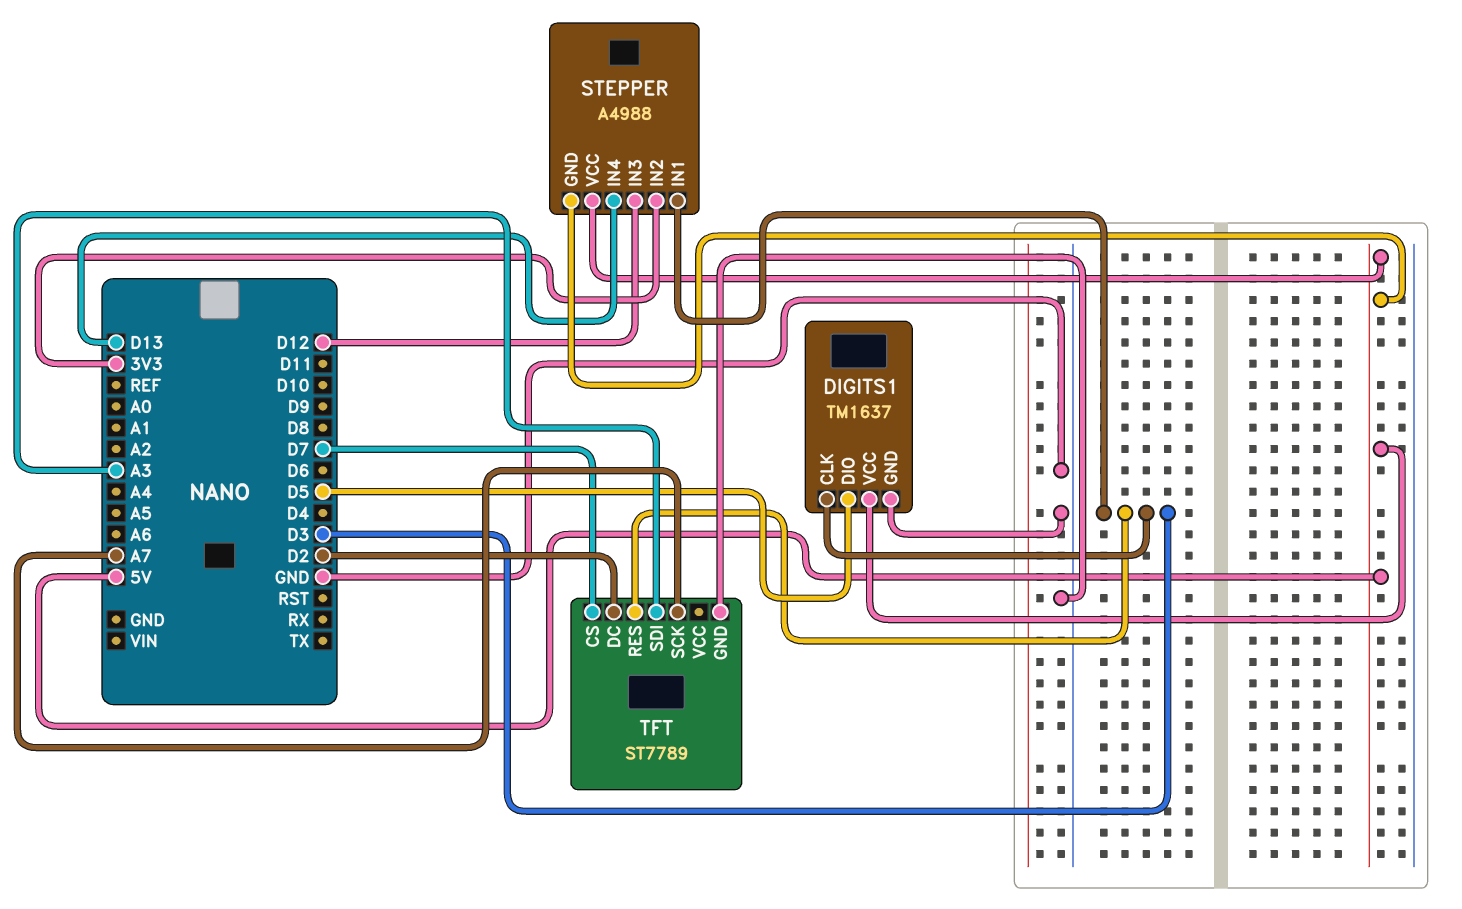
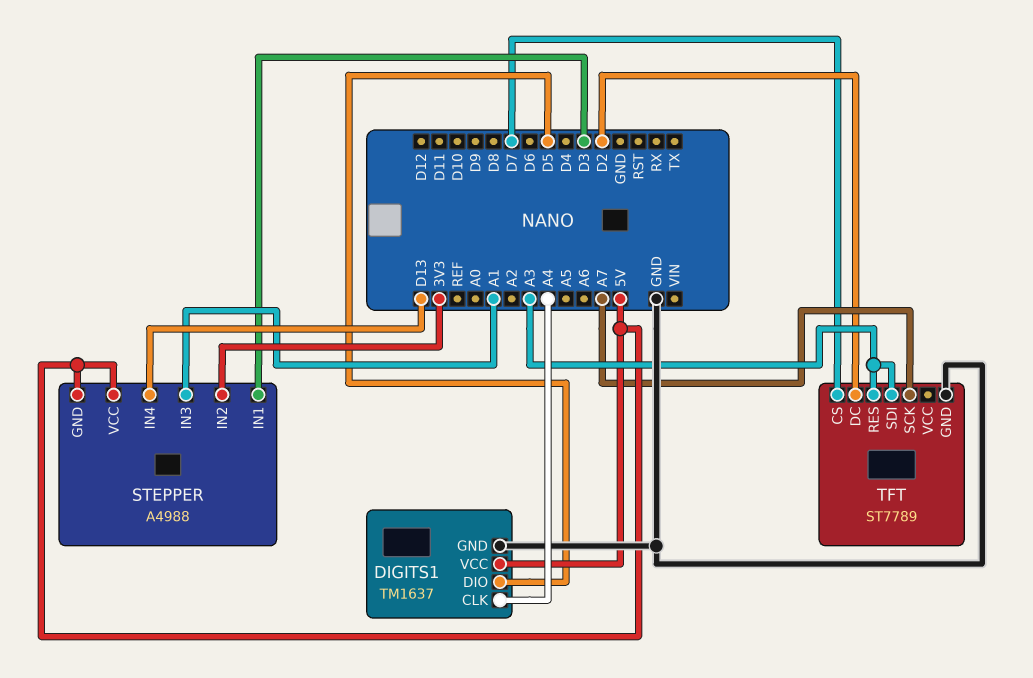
DIGITS1 pin CLK: D3 -> A4
STEPPER pin IN3: D12 -> A1
TFT pin RES: D3 -> A3

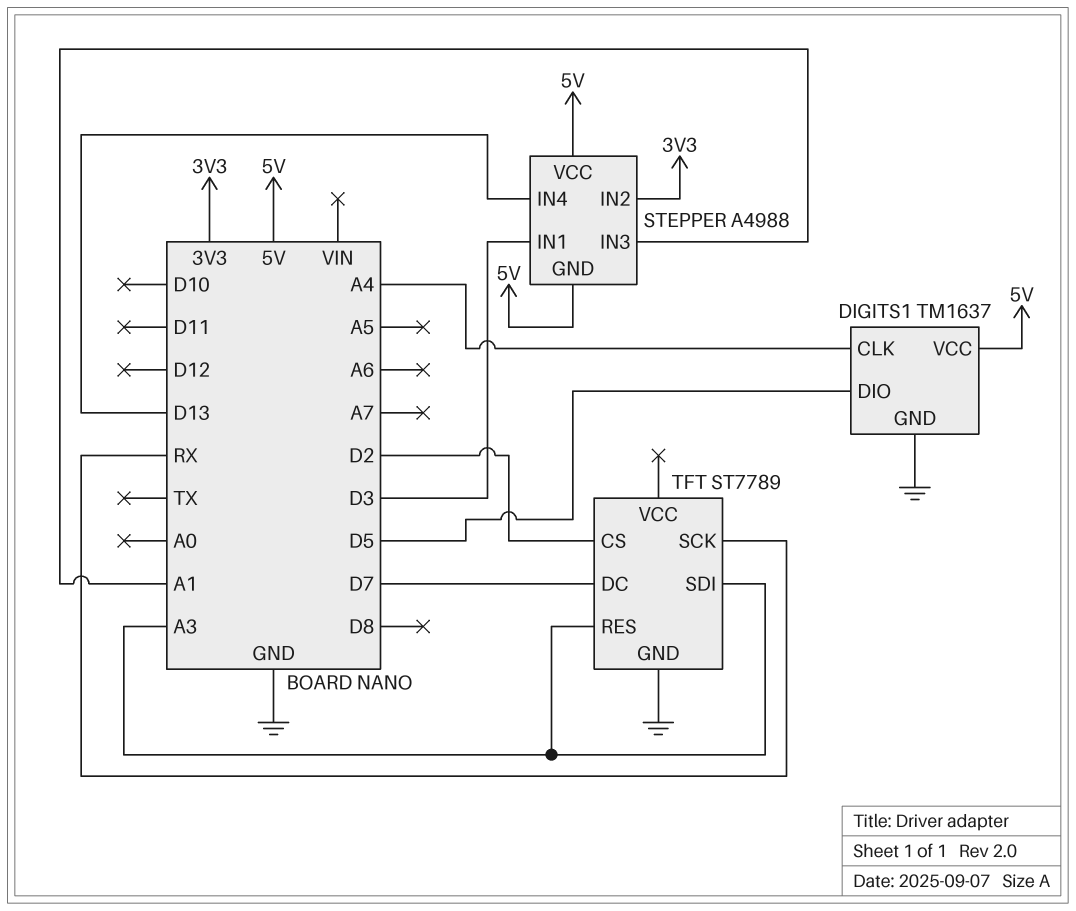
TFT pin CS: D7 -> D2
TFT pin DC: D2 -> D7
TFT pin SCK: A7 -> RX

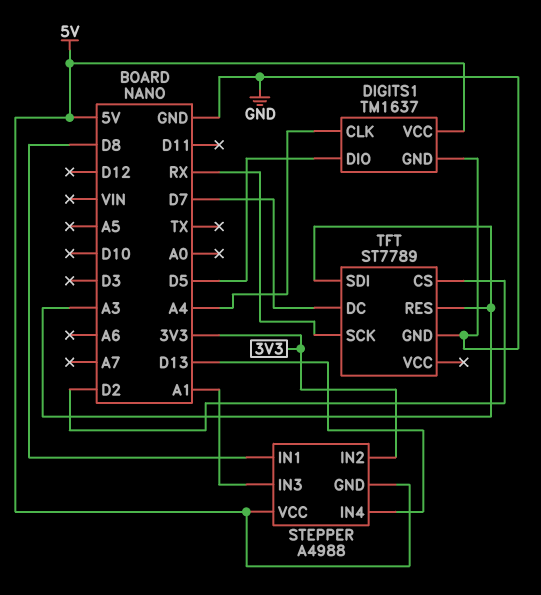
STEPPER pin IN1: D3 -> D8

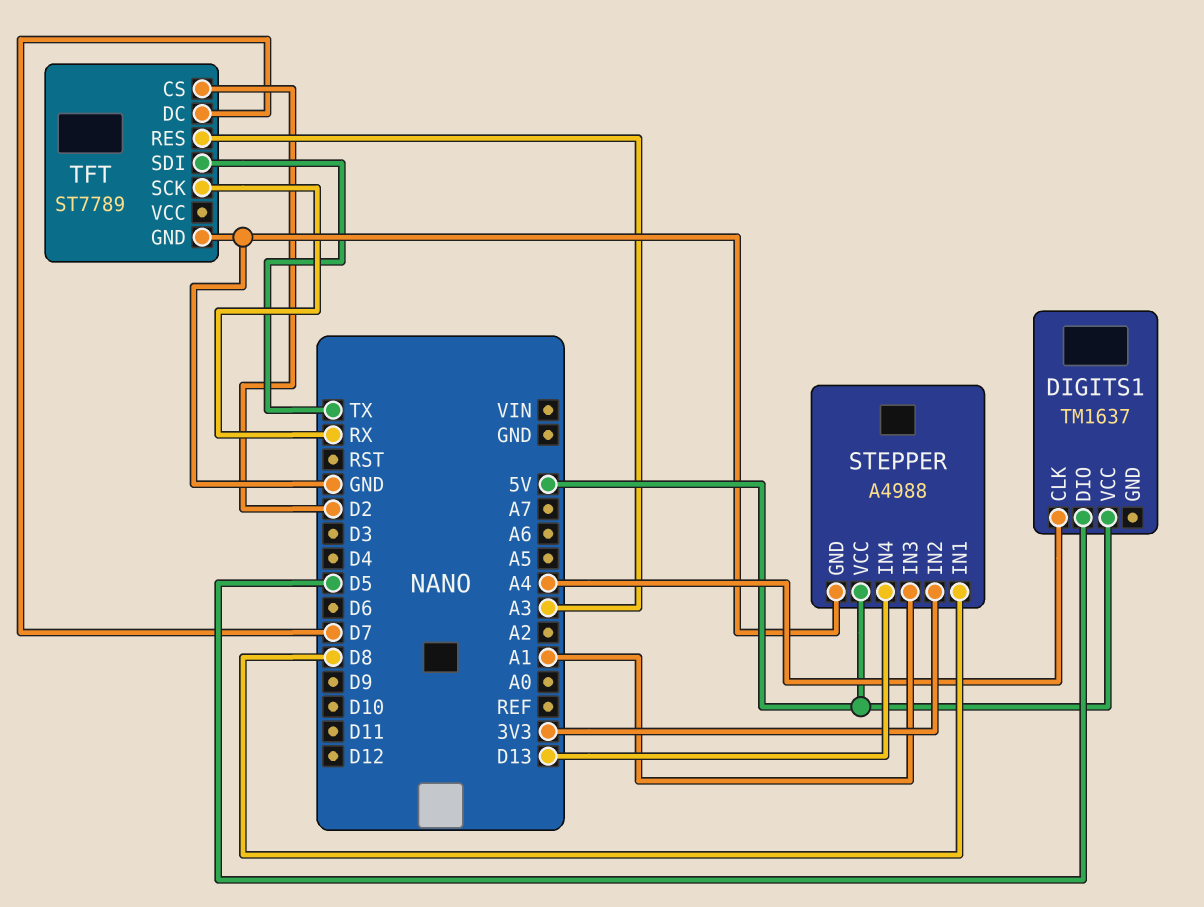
DIGITS1 pin GND: GND -> none
STEPPER pin GND: 5V -> GND
TFT pin SDI: A3 -> TX

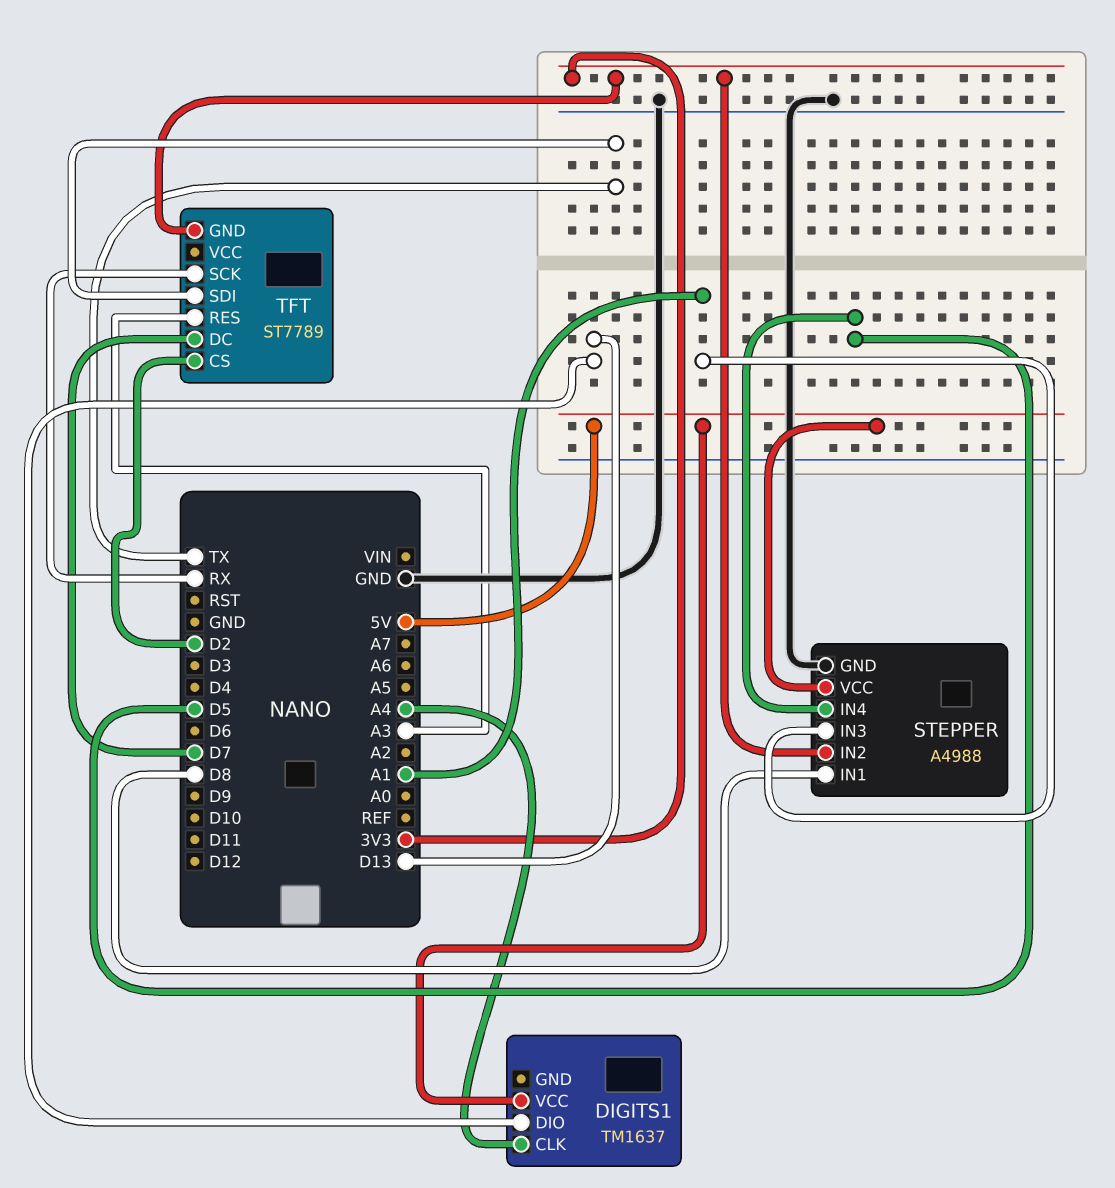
DIGITS1 pin DIO: D5 -> D13
STEPPER pin IN4: D13 -> D5
TFT pin GND: GND -> 3V3

